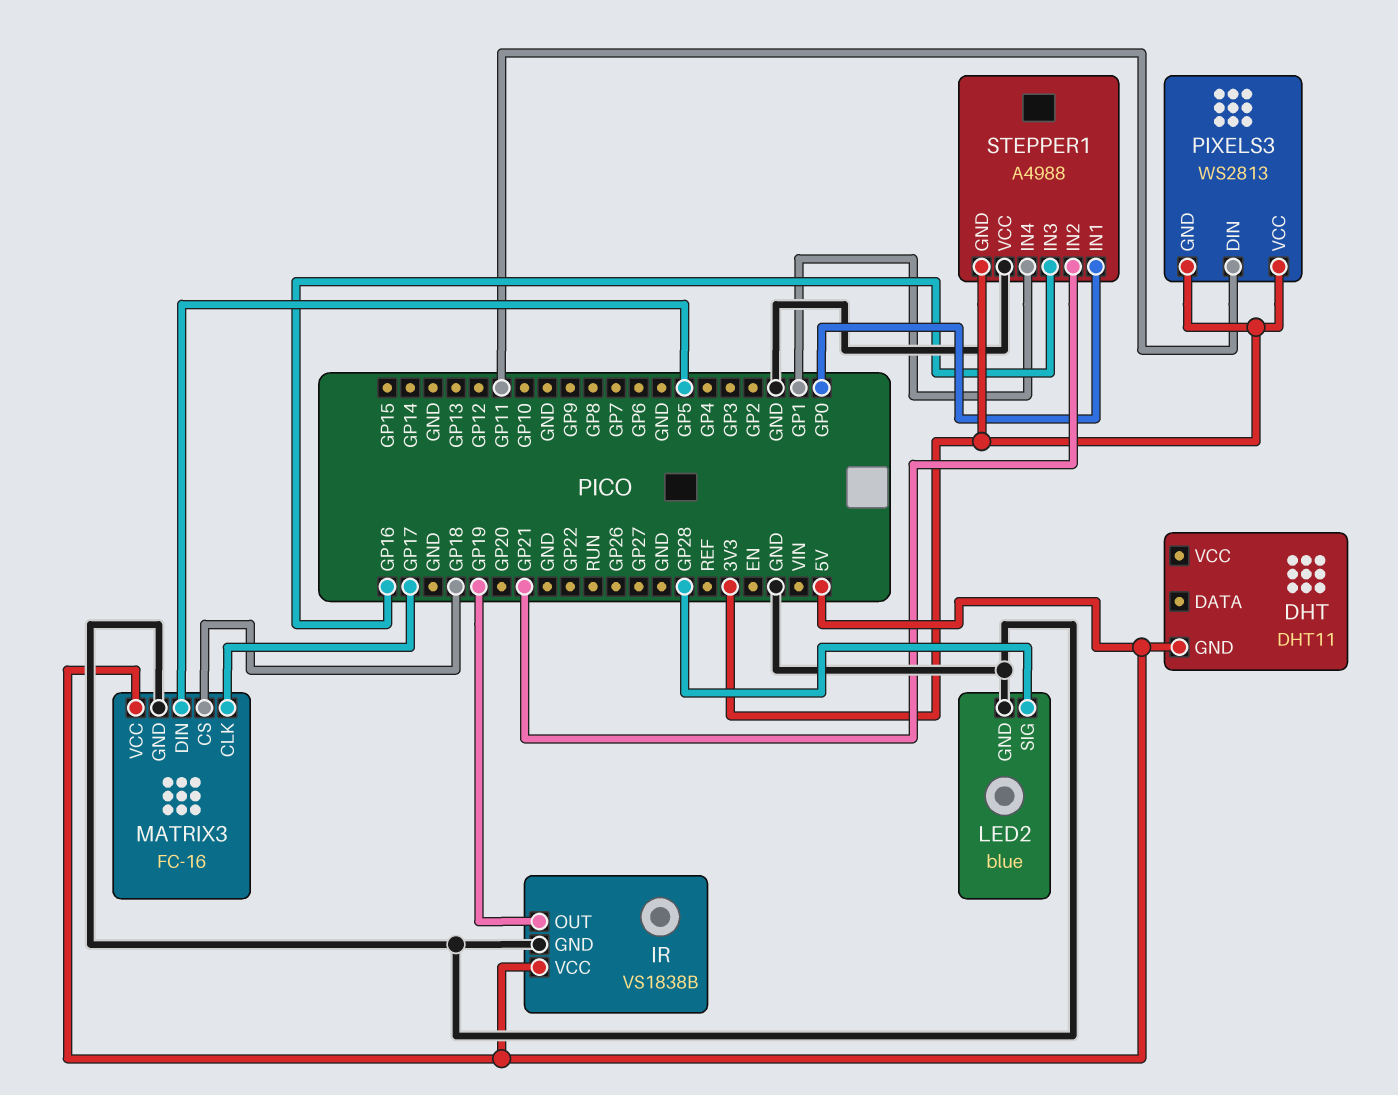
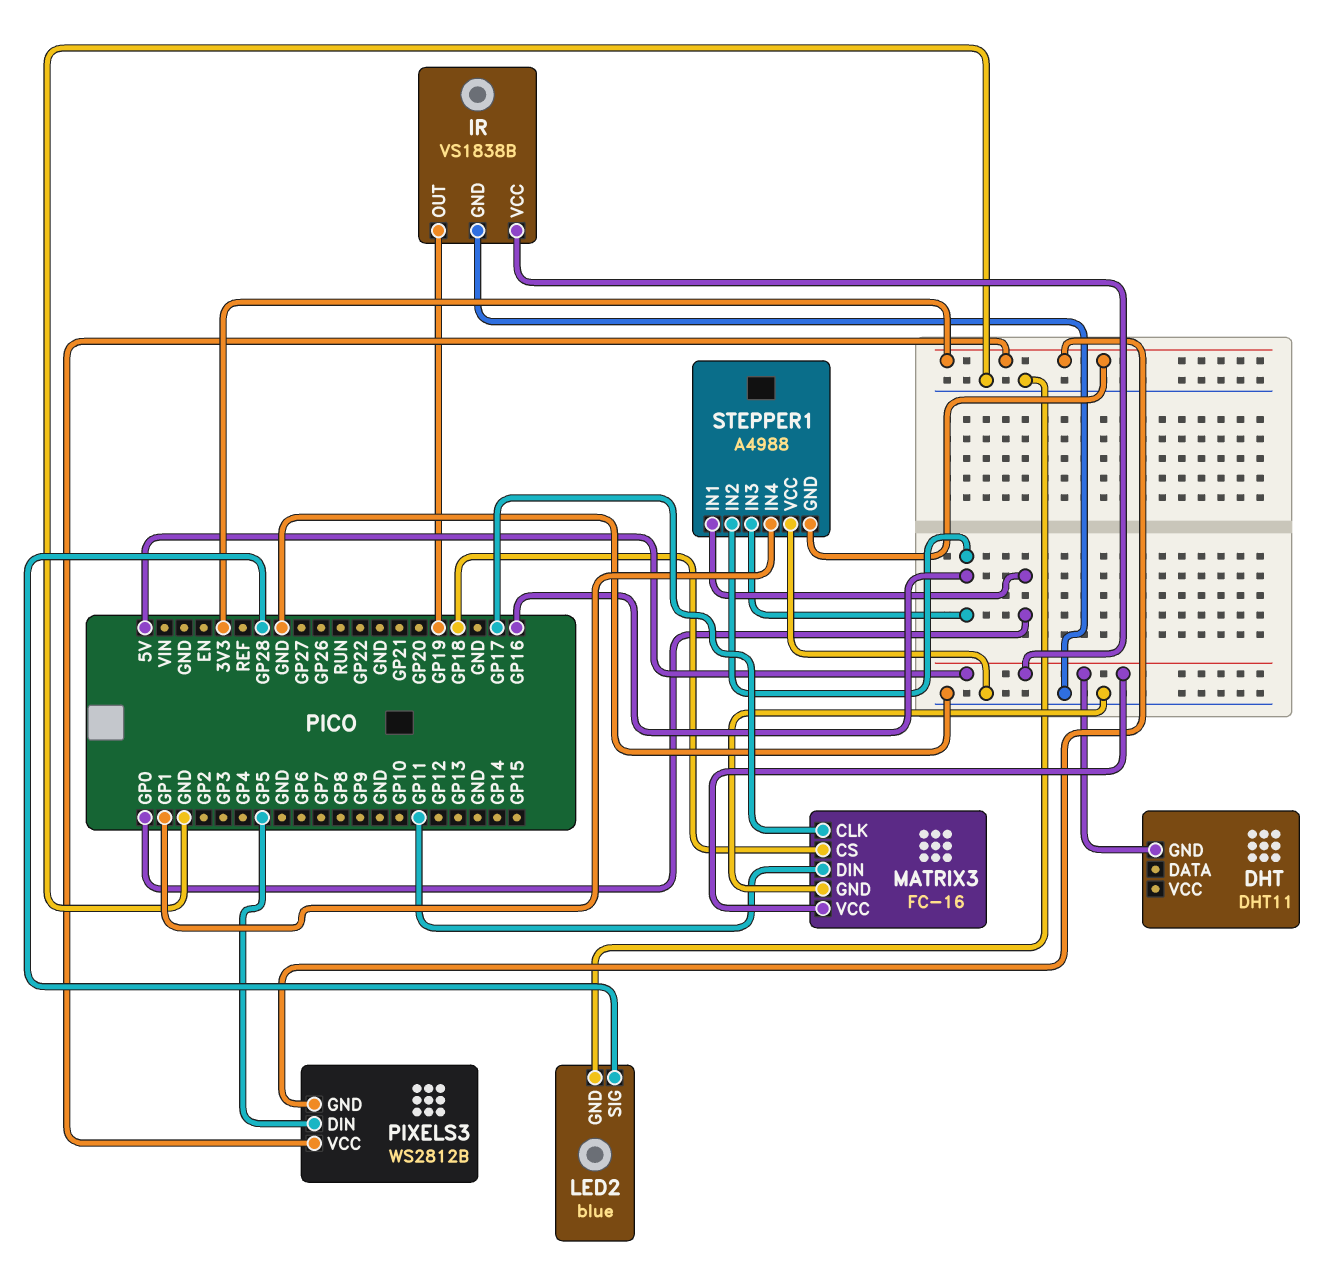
MATRIX3 pin DIN: GP5 -> GP11
PIXELS3: WS2813 -> WS2812B
PIXELS3 pin DIN: GP11 -> GP5
STEPPER1 pin IN2: GP21 -> GP16

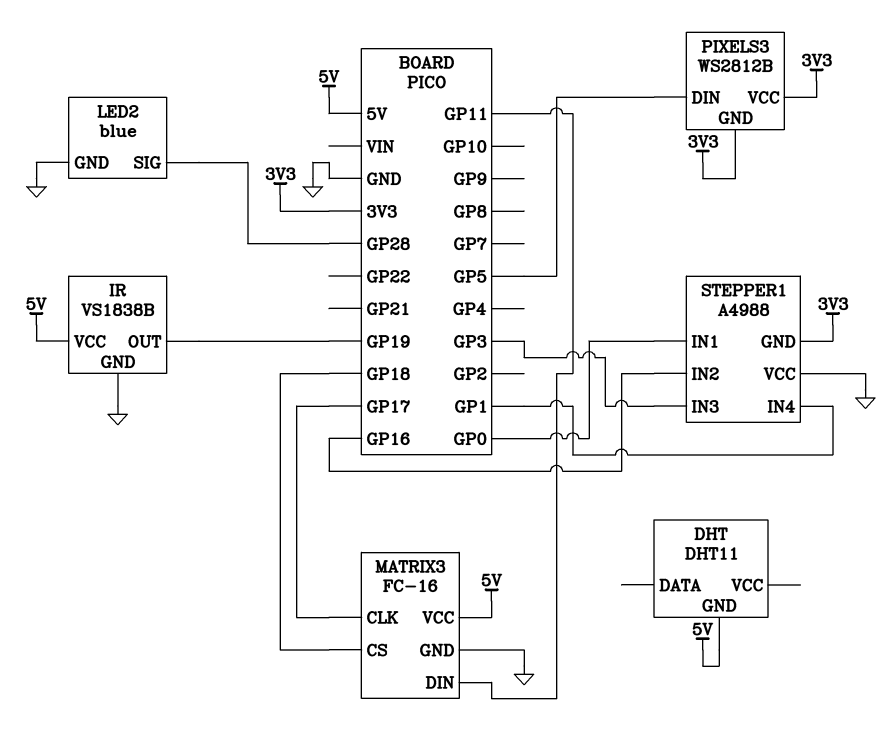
STEPPER1 pin IN3: GP16 -> GP3

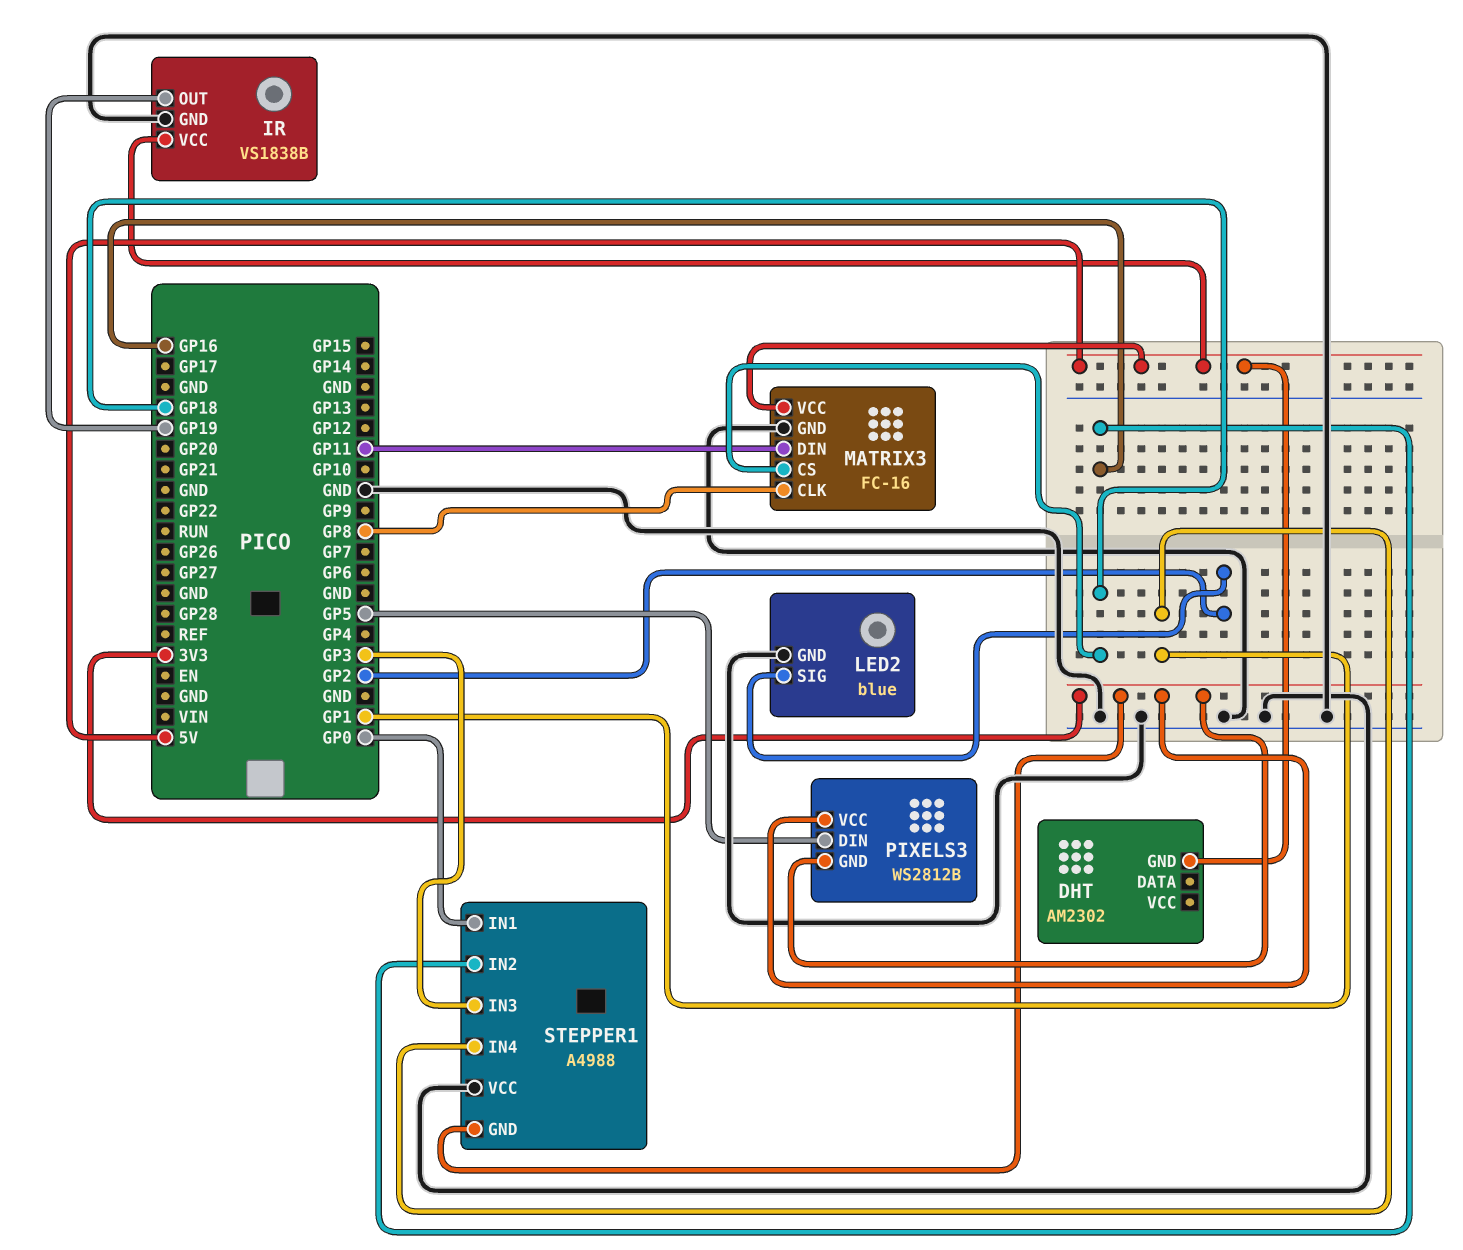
DHT: DHT11 -> AM2302
LED2 pin SIG: GP28 -> GP2
MATRIX3 pin CLK: GP17 -> GP8

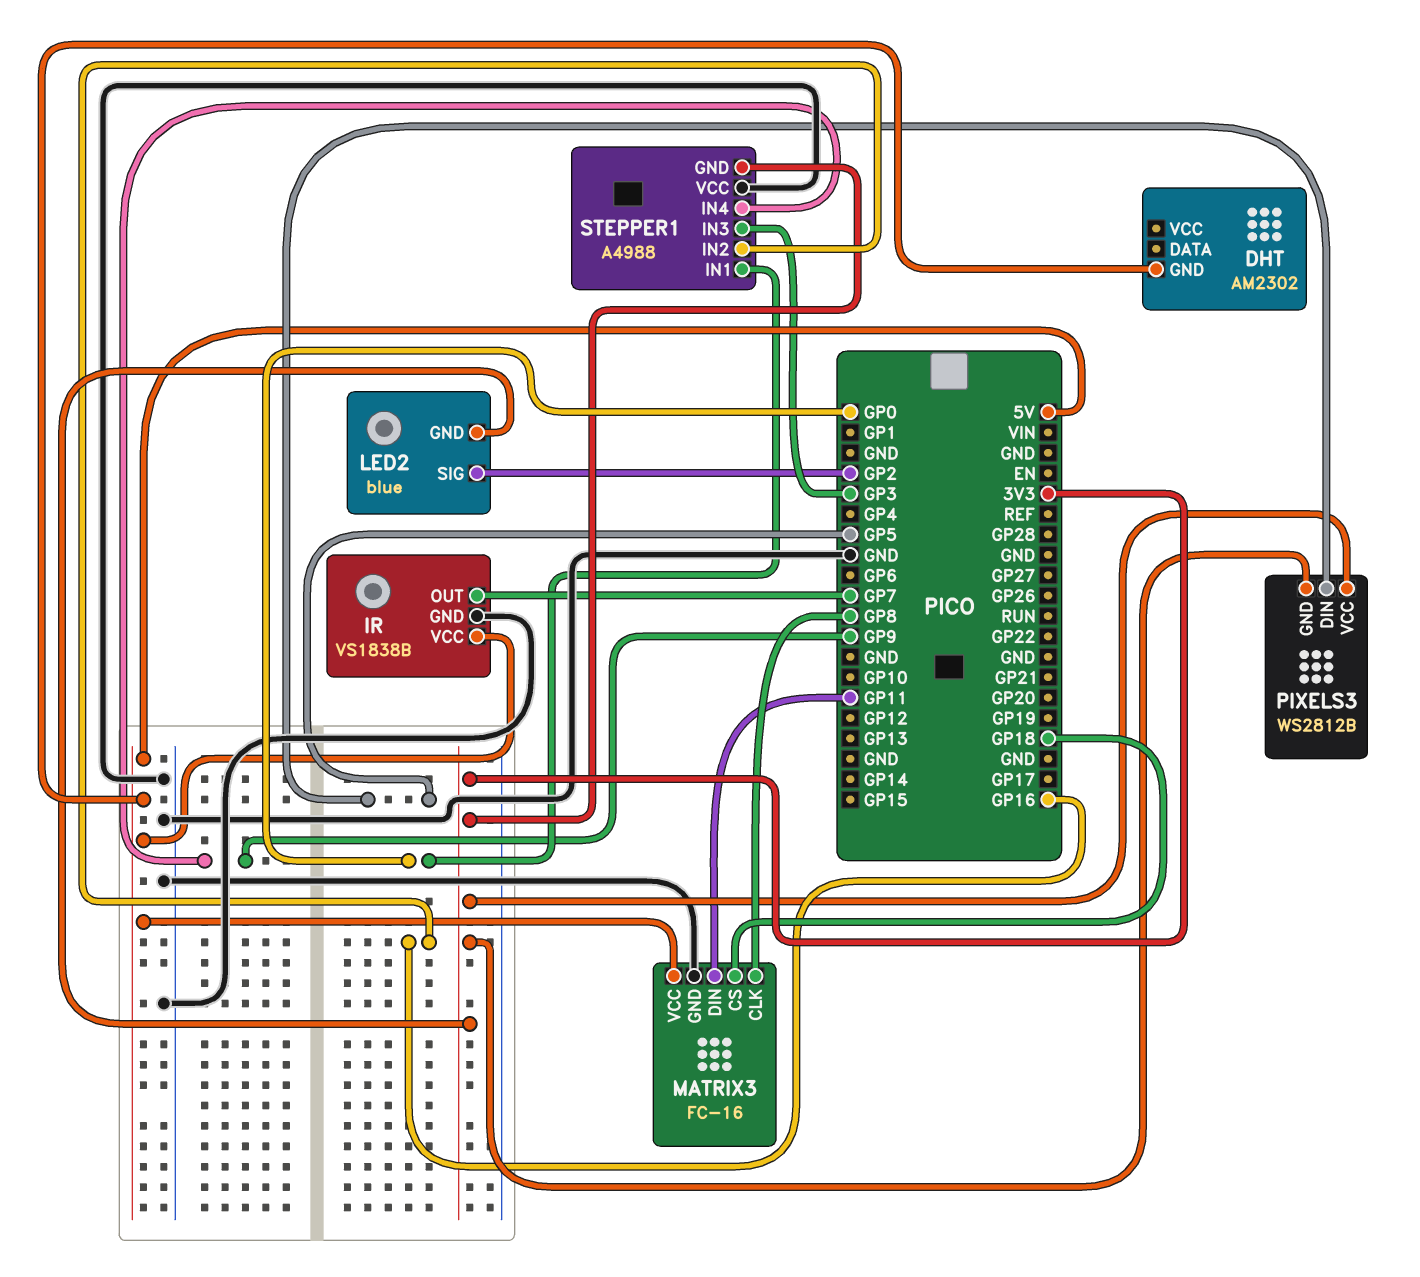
IR pin OUT: GP19 -> GP7
LED2 pin GND: GND -> 3V3
STEPPER1 pin IN4: GP1 -> GP9

